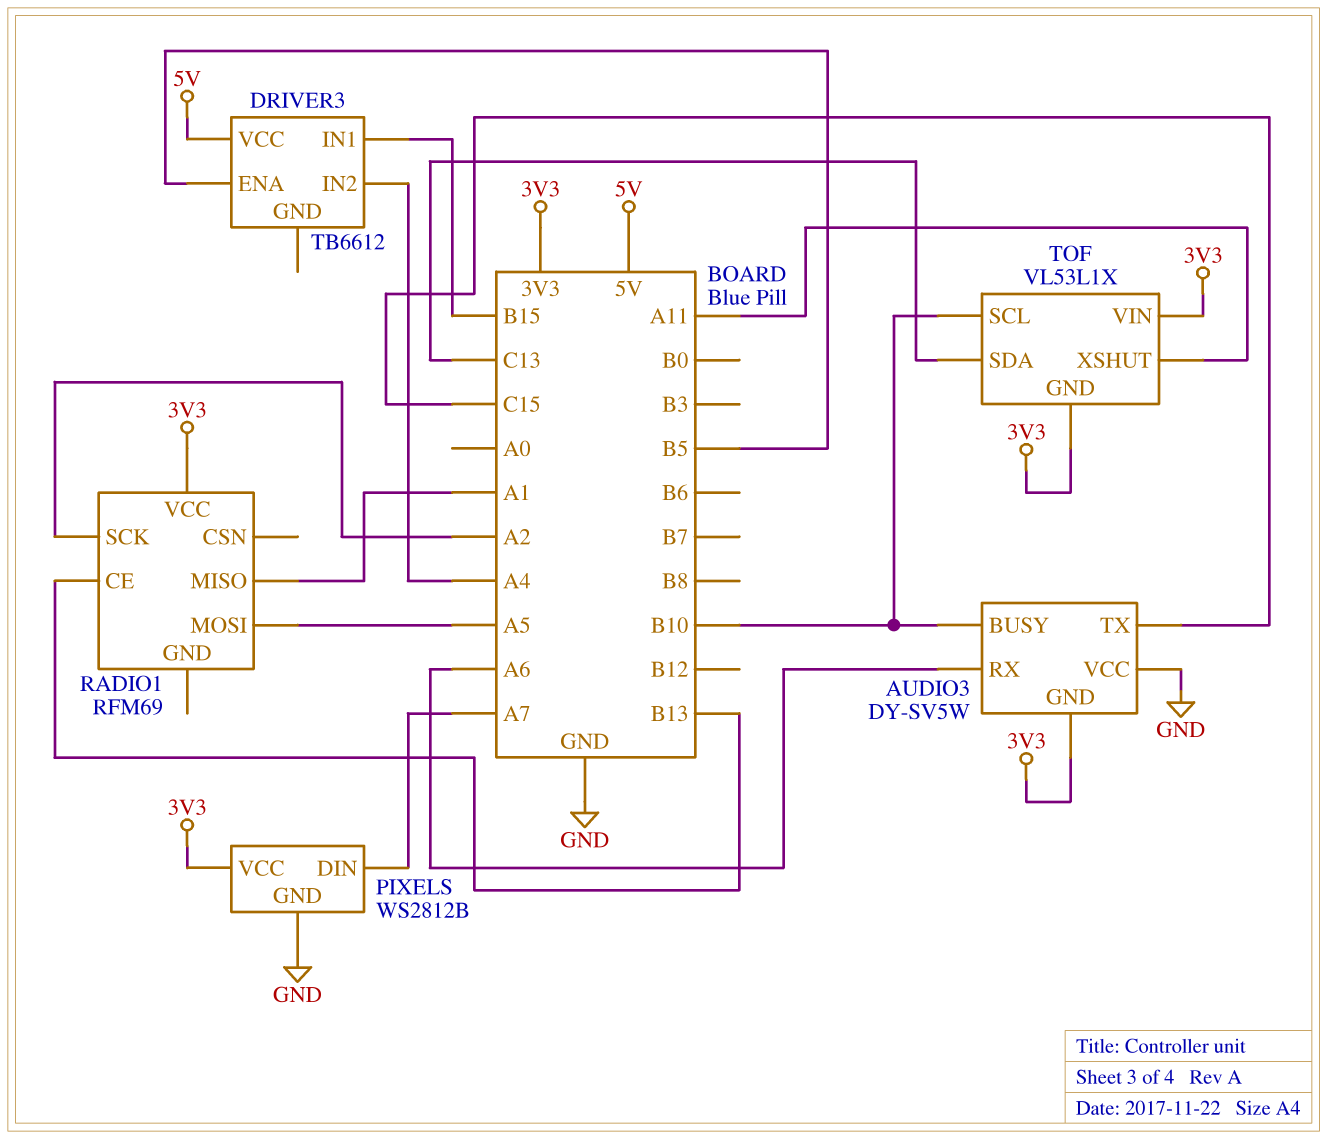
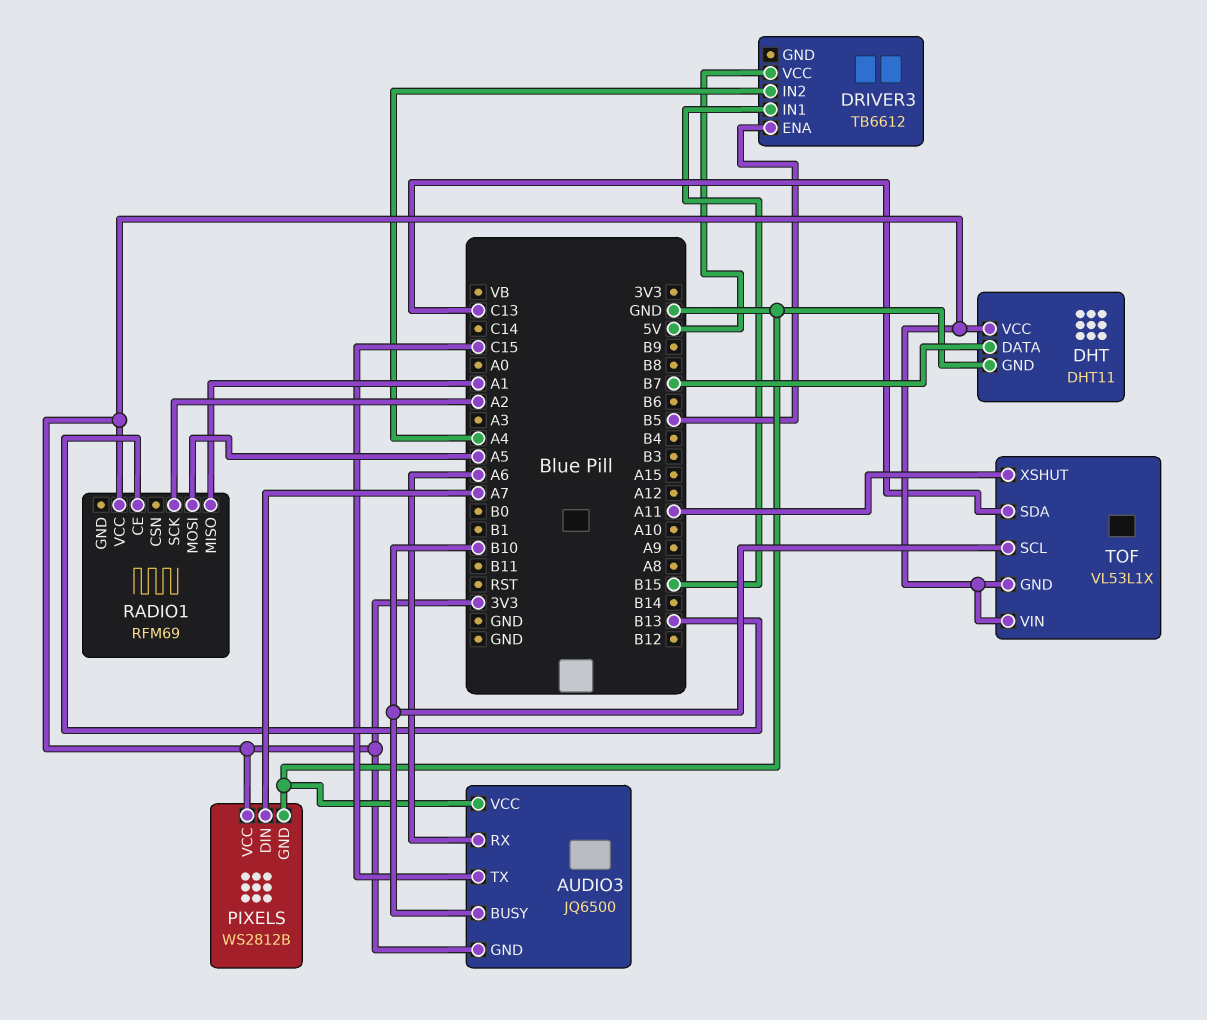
AUDIO3: DY-SV5W -> JQ6500
DHT: none -> DHT11
DHT pin DATA: none -> B7
DHT pin GND: none -> GND
DHT pin VCC: none -> 3V3

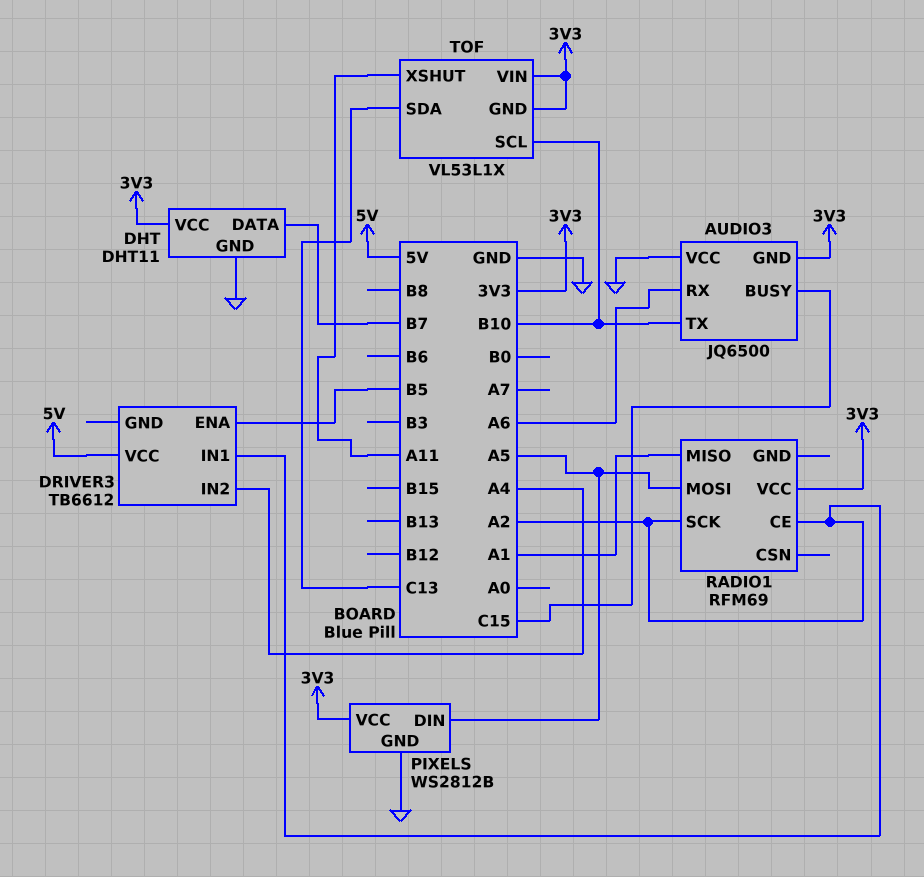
AUDIO3 pin BUSY: B10 -> C15
AUDIO3 pin TX: C15 -> B10
DRIVER3 pin IN1: B15 -> A2
PIXELS pin DIN: A7 -> A5
RADIO1 pin CE: B13 -> A2

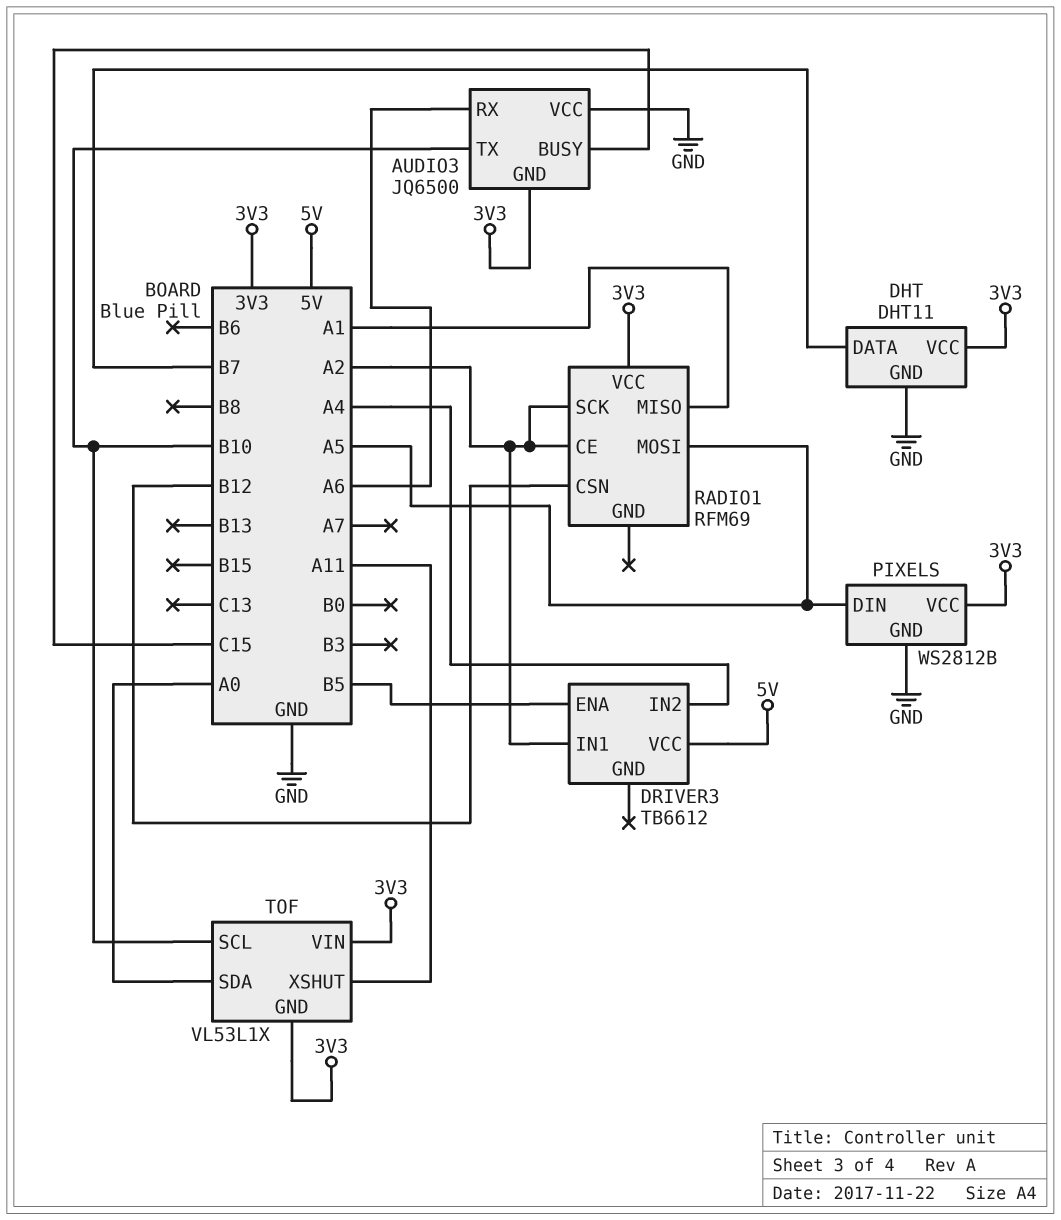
RADIO1 pin CSN: none -> B12
TOF pin SDA: C13 -> A0

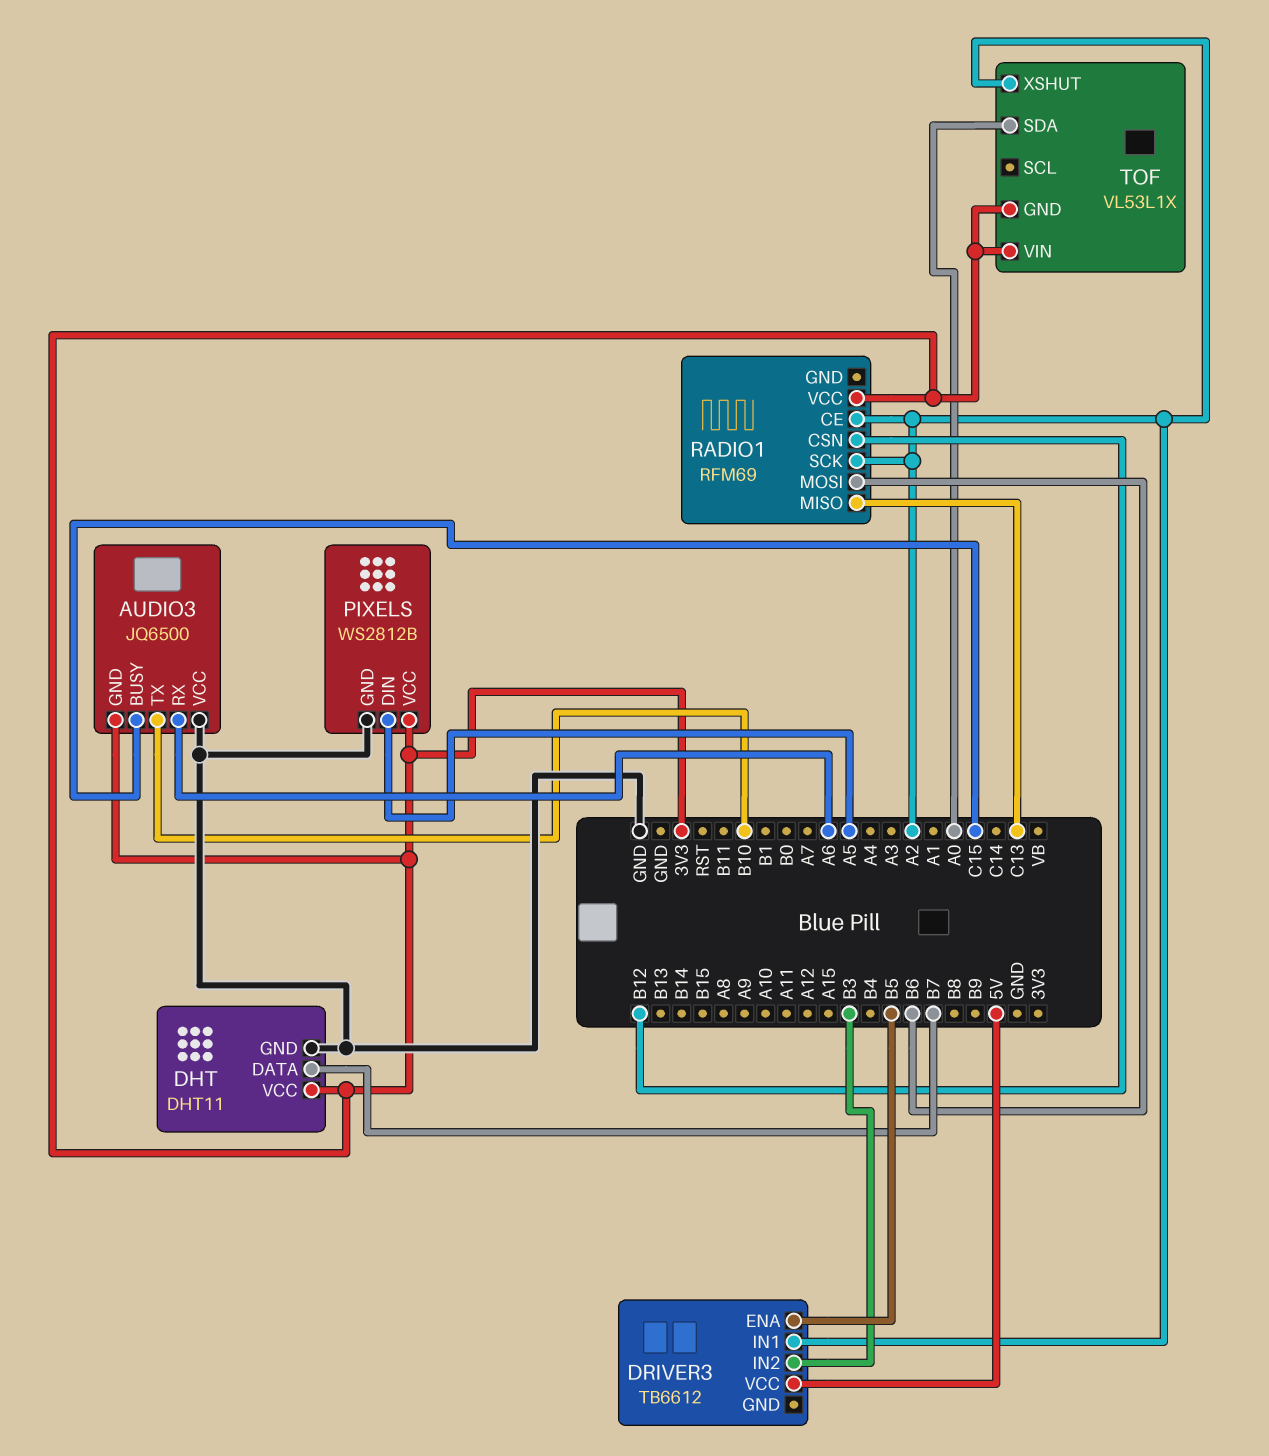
DRIVER3 pin IN2: A4 -> B3
RADIO1 pin MISO: A1 -> C13
RADIO1 pin MOSI: A5 -> B6
TOF pin SCL: B10 -> none
TOF pin XSHUT: A11 -> A2

